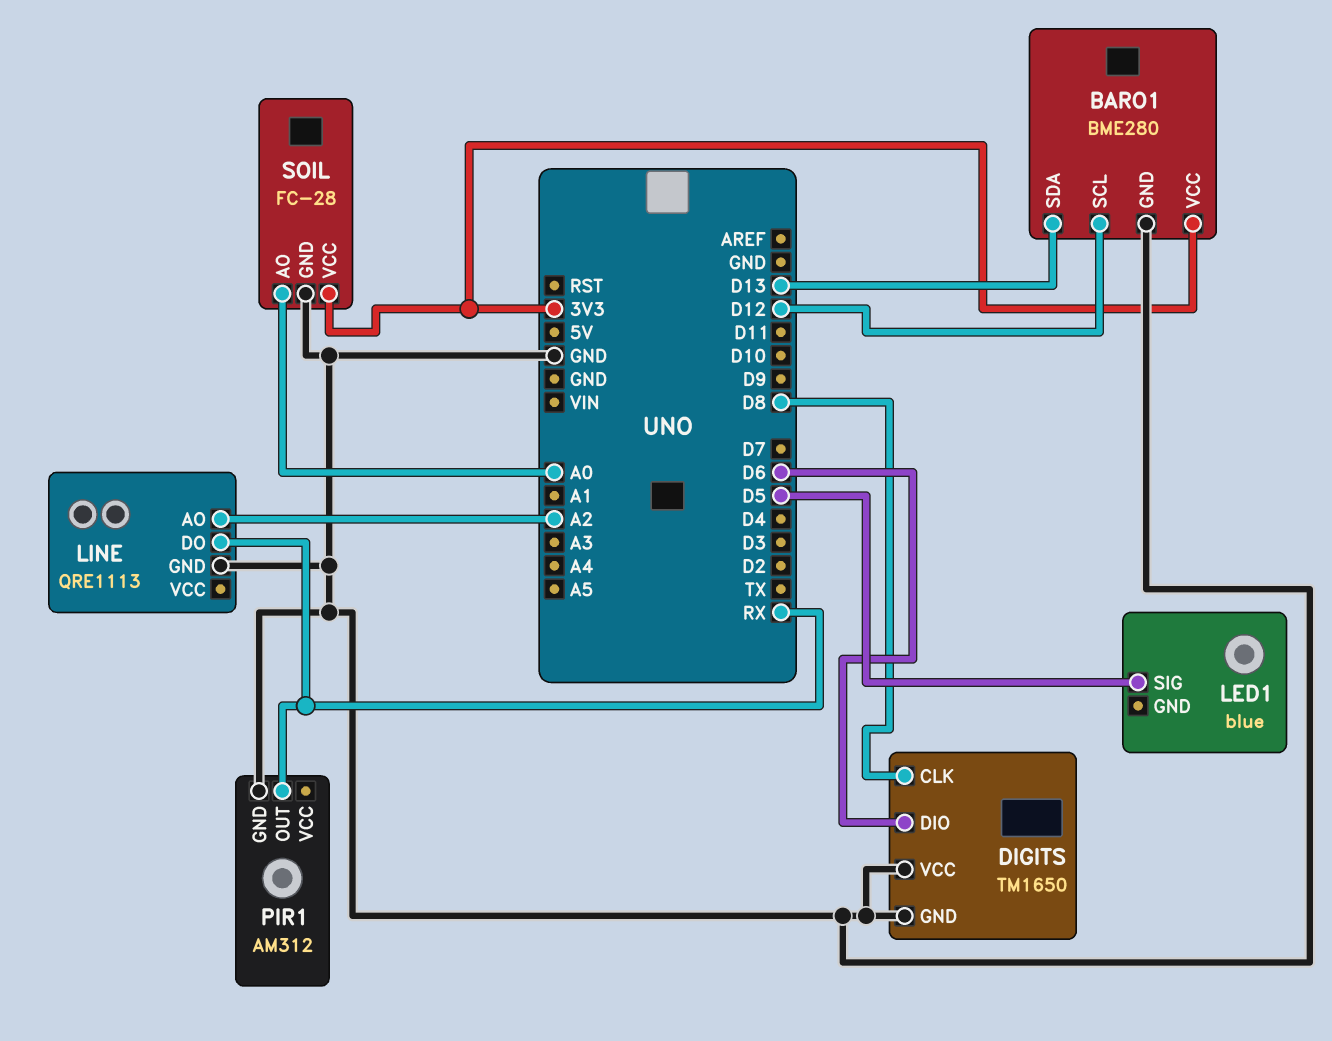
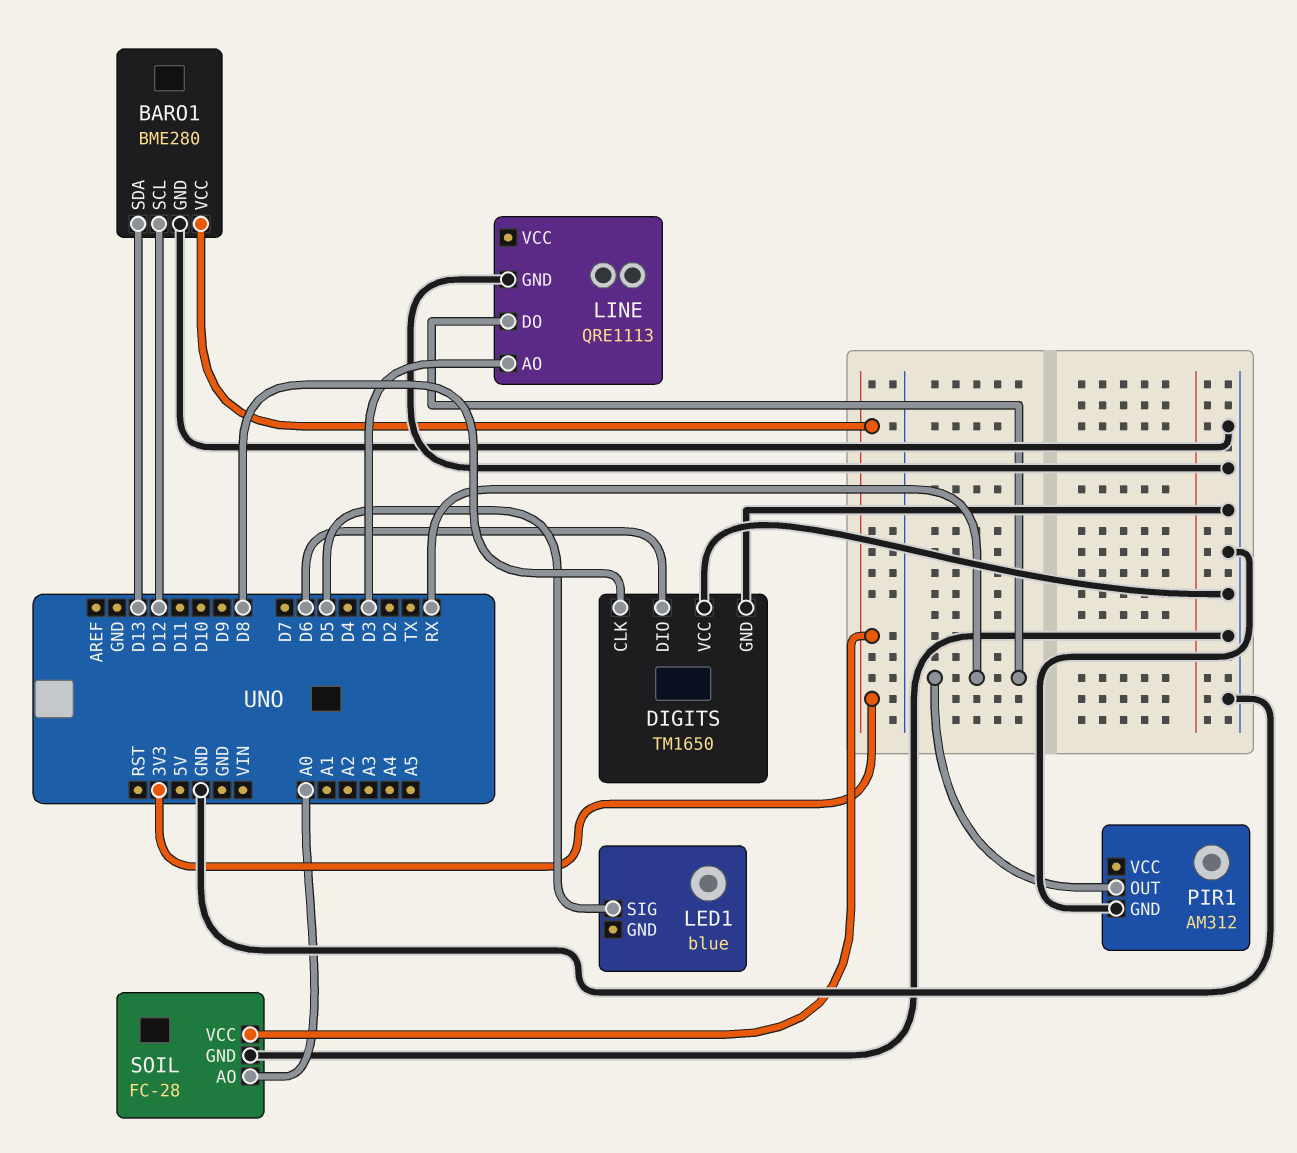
LINE pin AO: A2 -> D3

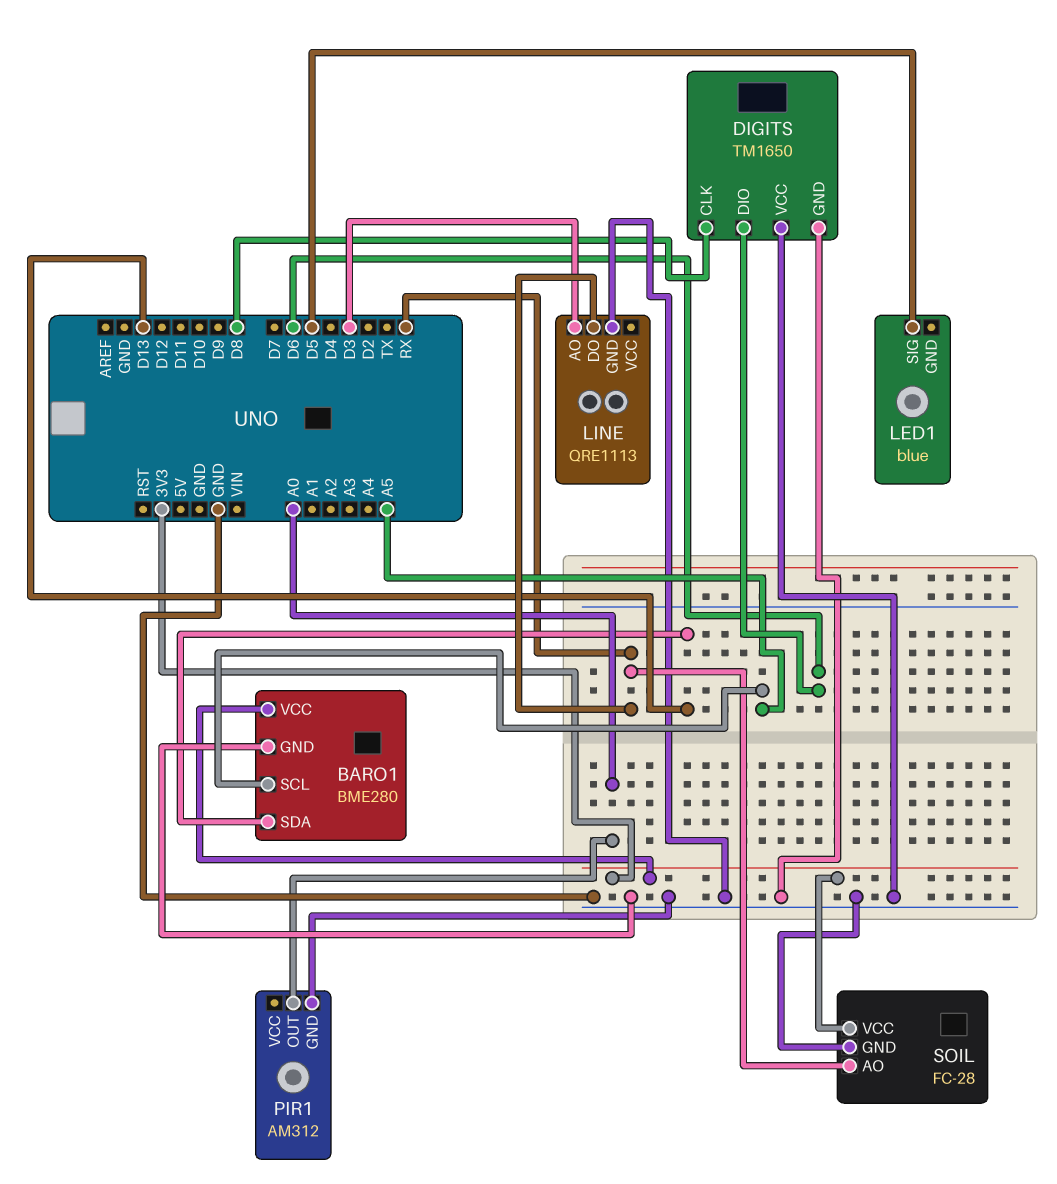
BARO1 pin SCL: D12 -> A5
PIR1 pin OUT: RX -> A0
SOIL pin AO: A0 -> RX

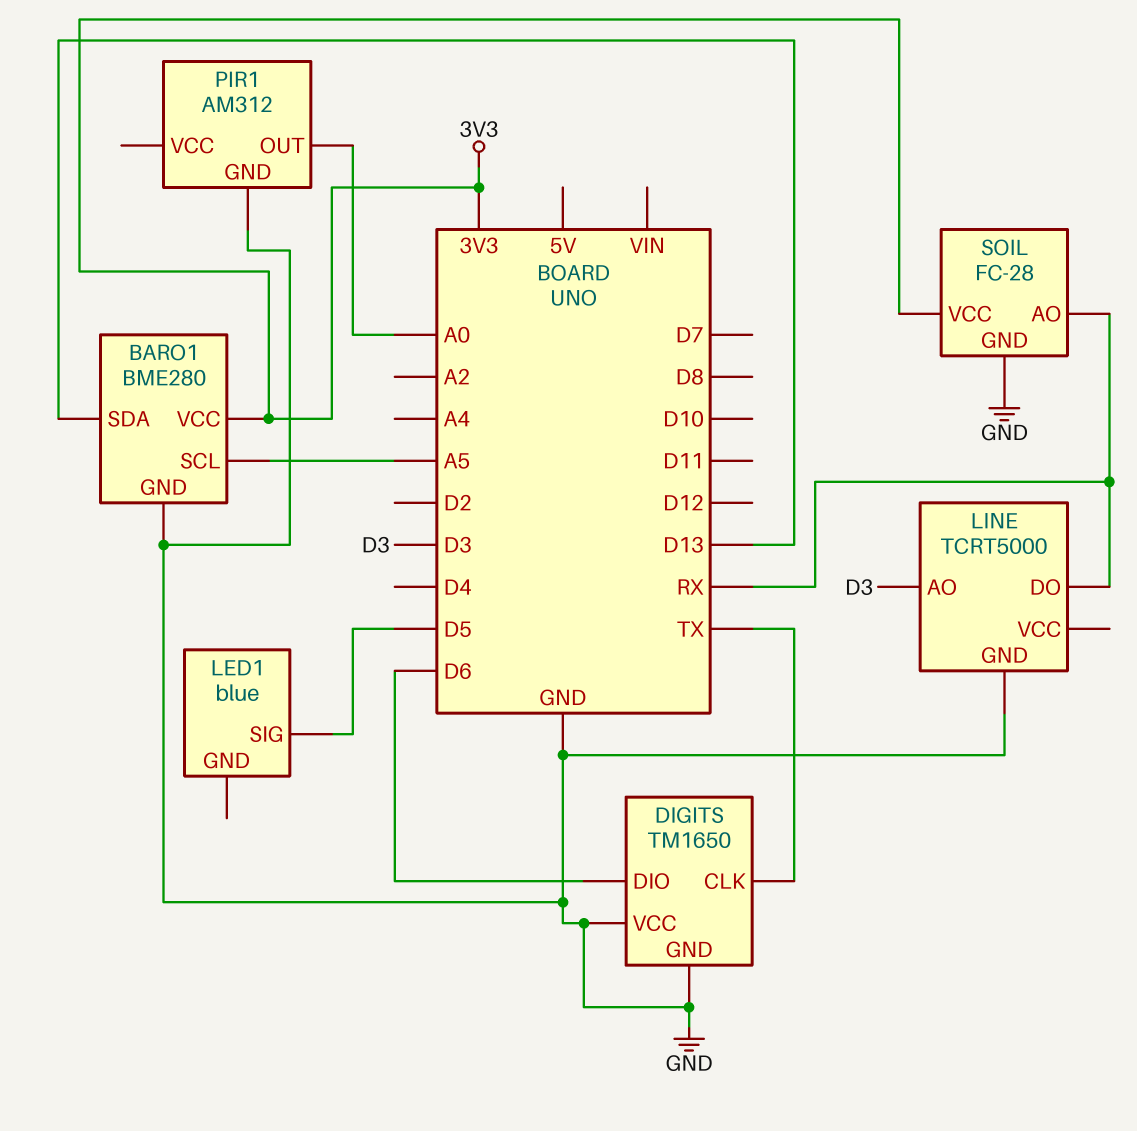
DIGITS pin CLK: D8 -> TX
LINE: QRE1113 -> TCRT5000

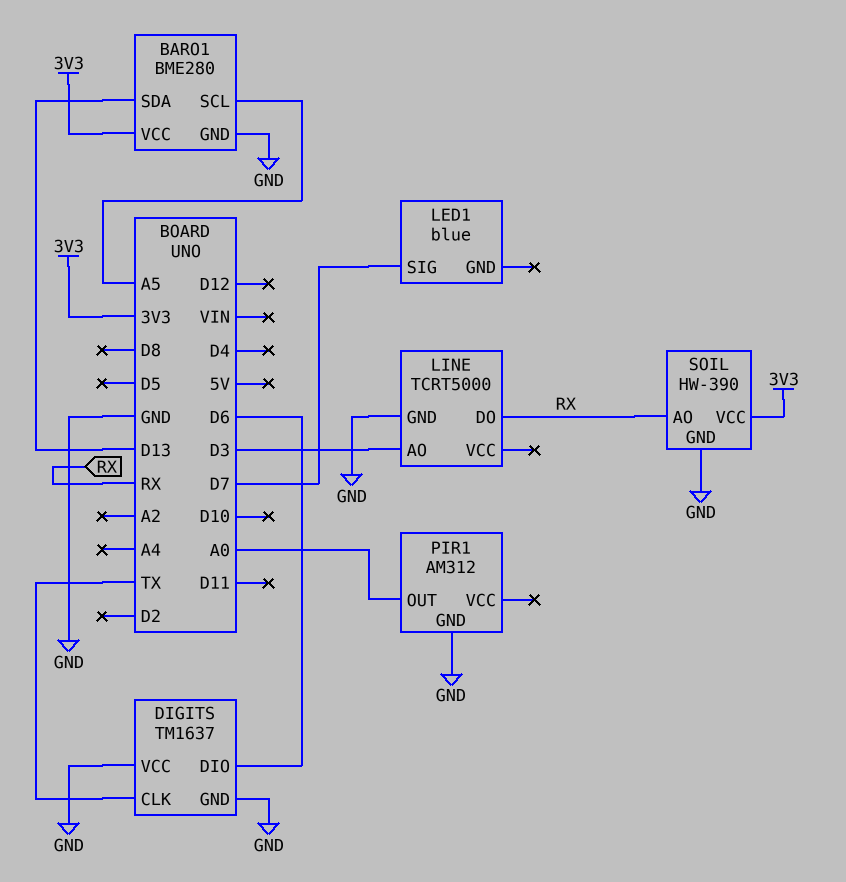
DIGITS: TM1650 -> TM1637
LED1 pin SIG: D5 -> D7
SOIL: FC-28 -> HW-390

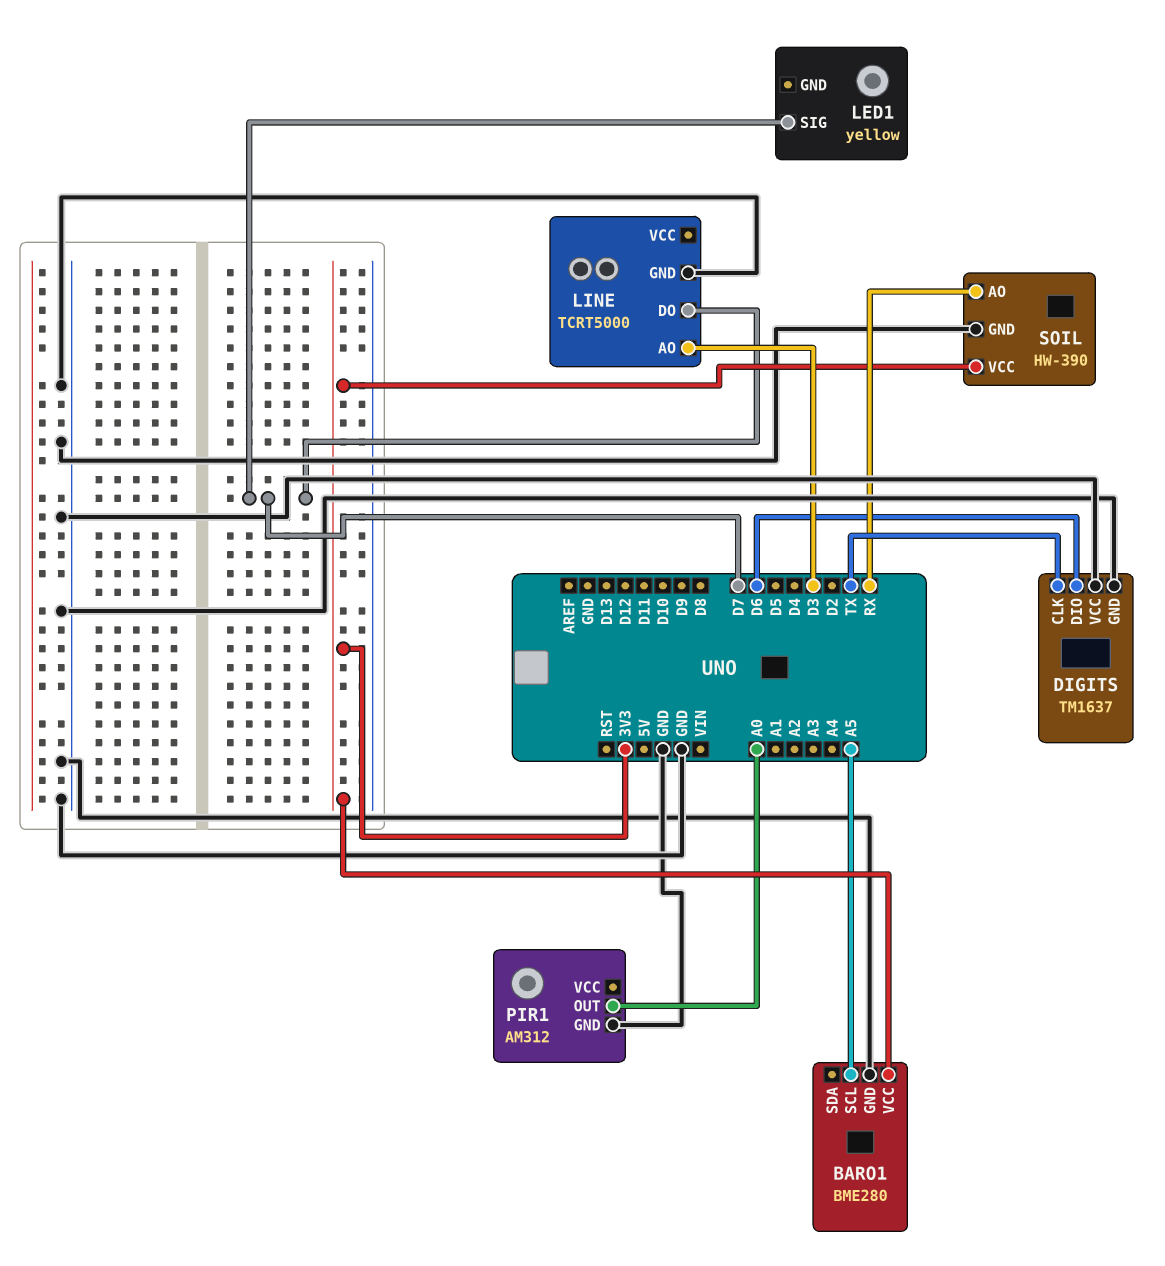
BARO1 pin SDA: D13 -> none
LED1: blue -> yellow
LINE pin DO: RX -> D7

